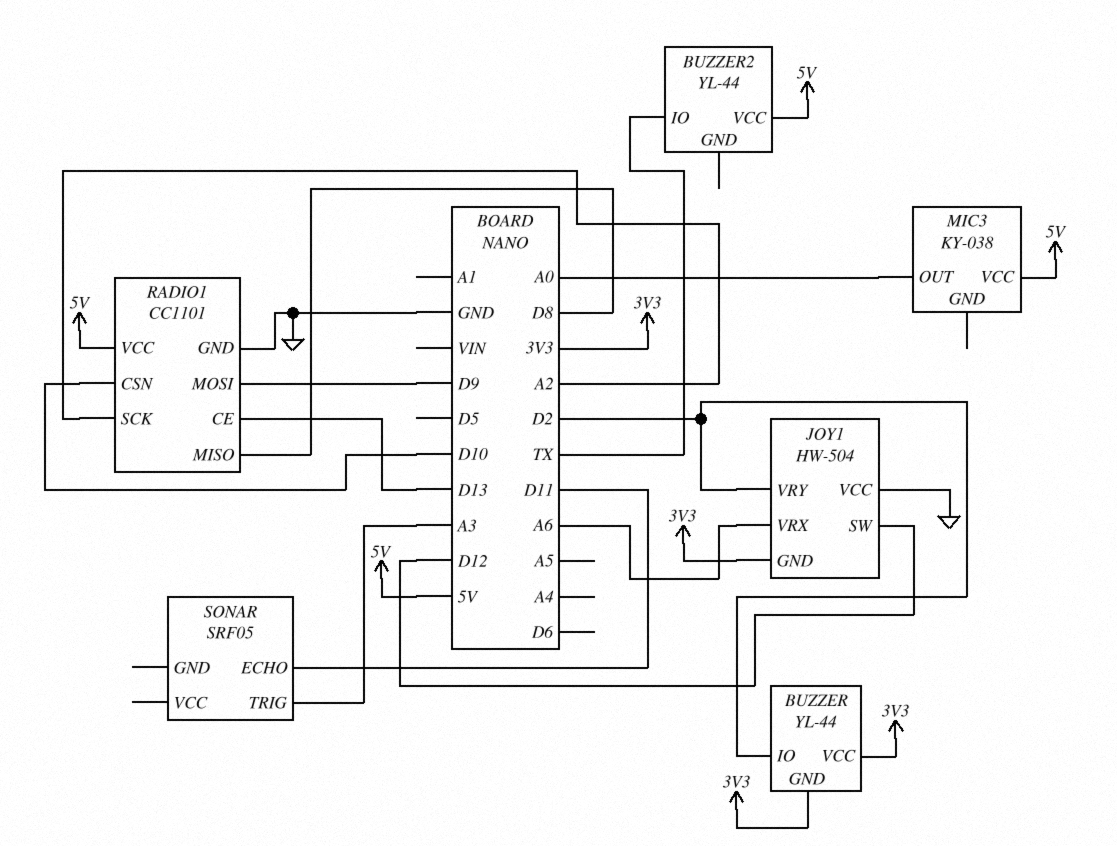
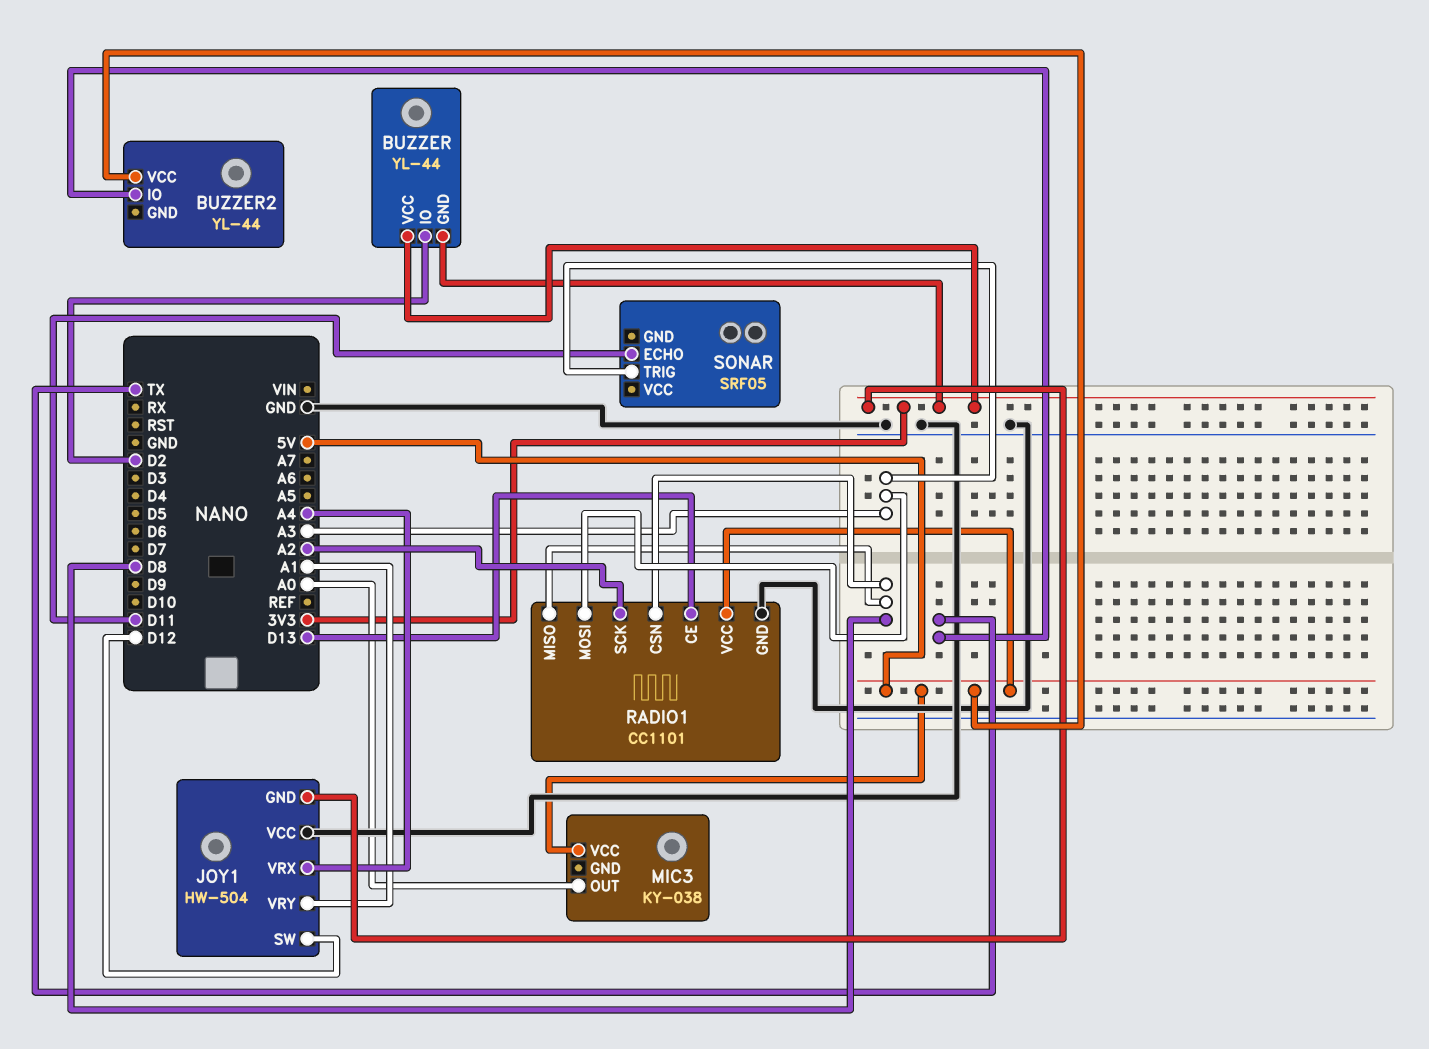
JOY1 pin VRX: A6 -> A4
JOY1 pin VRY: D2 -> A1
RADIO1 pin CSN: D10 -> D8
RADIO1 pin MOSI: D9 -> A3

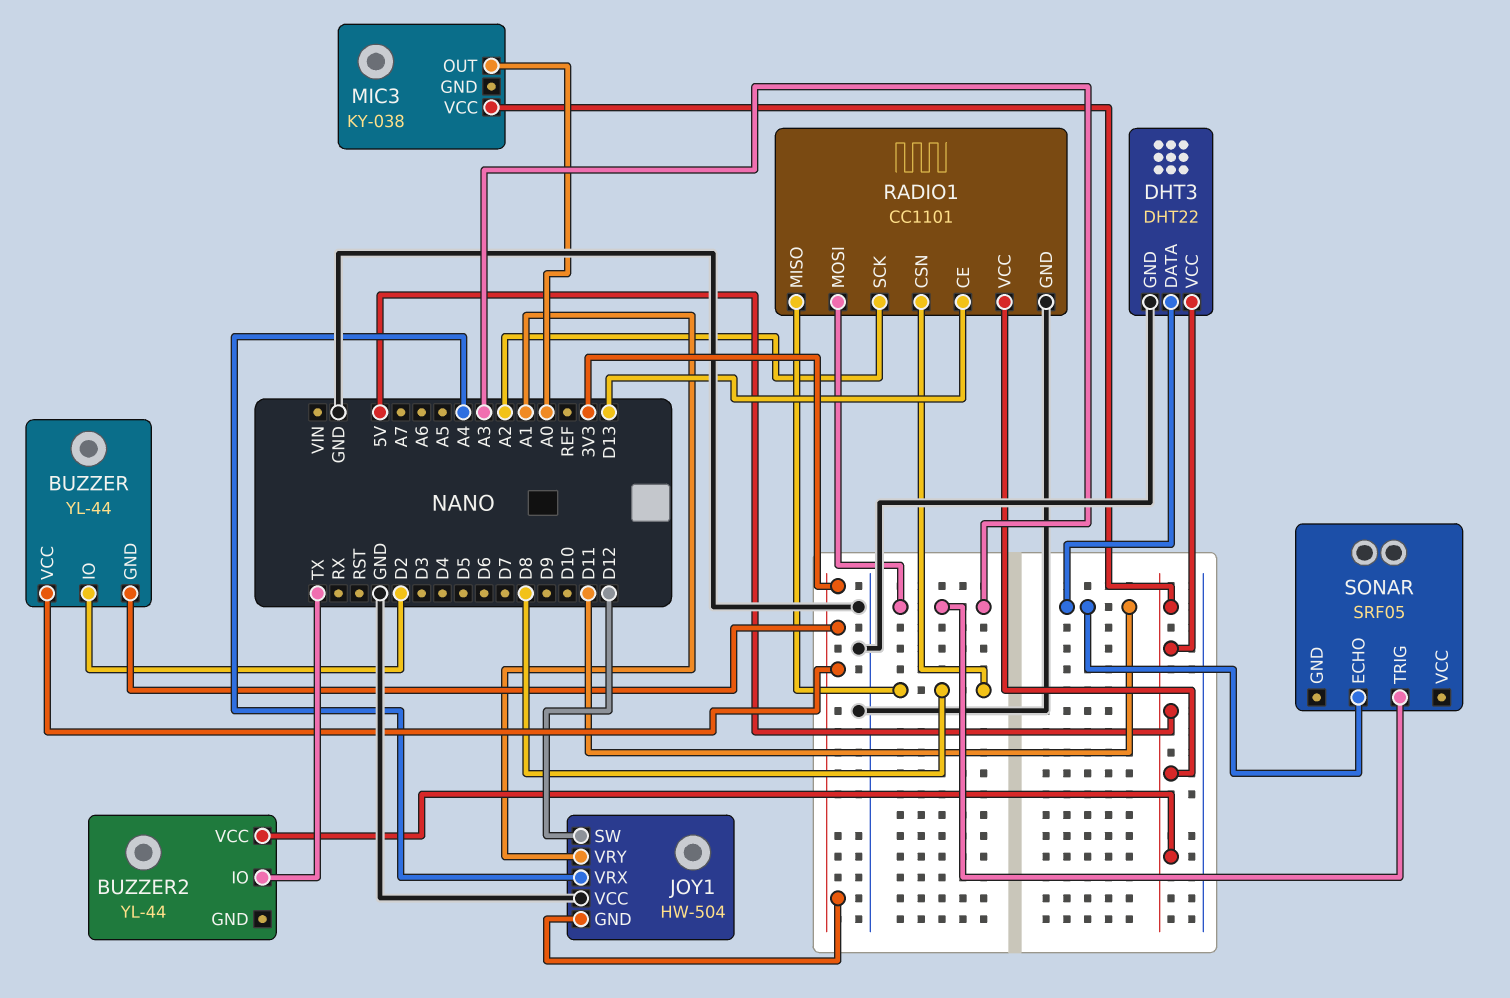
DHT3: none -> DHT22
DHT3 pin DATA: none -> D11
DHT3 pin GND: none -> GND
DHT3 pin VCC: none -> 5V

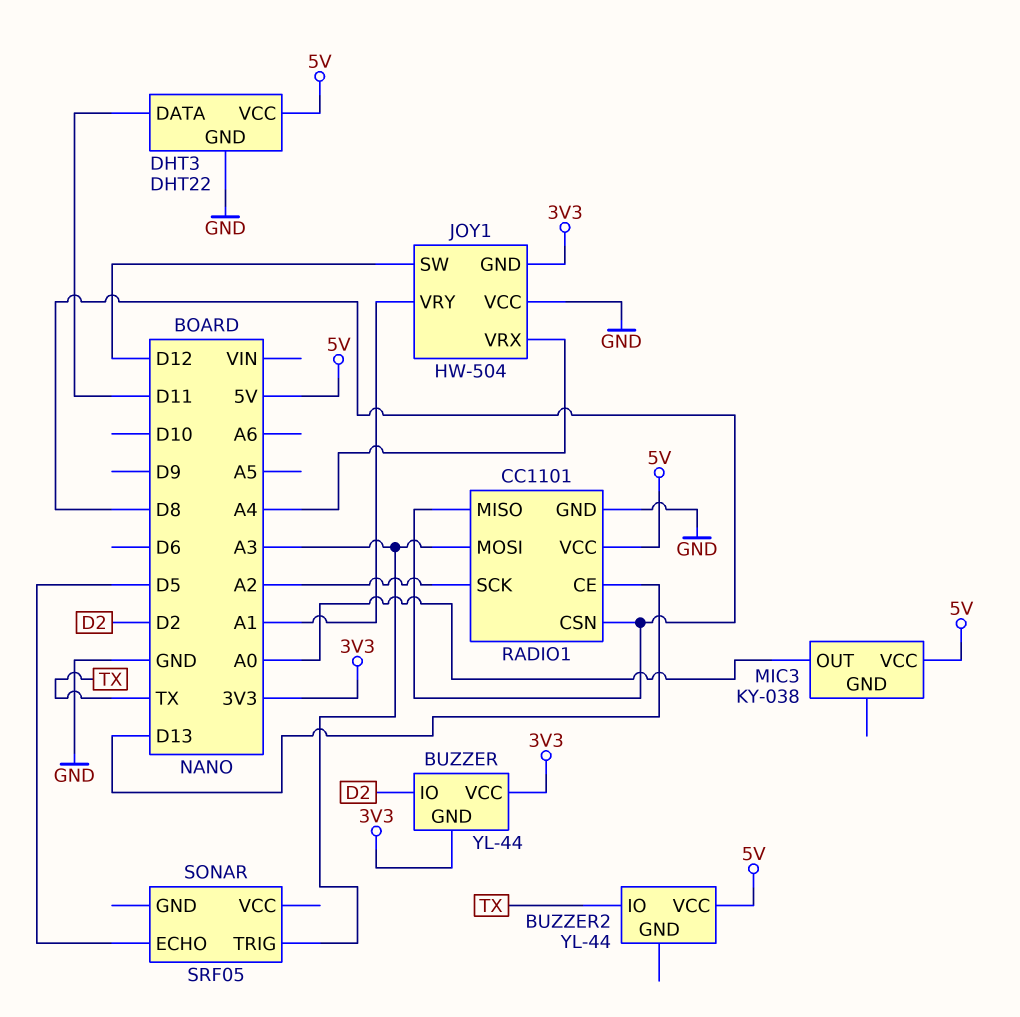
SONAR pin ECHO: D11 -> D5

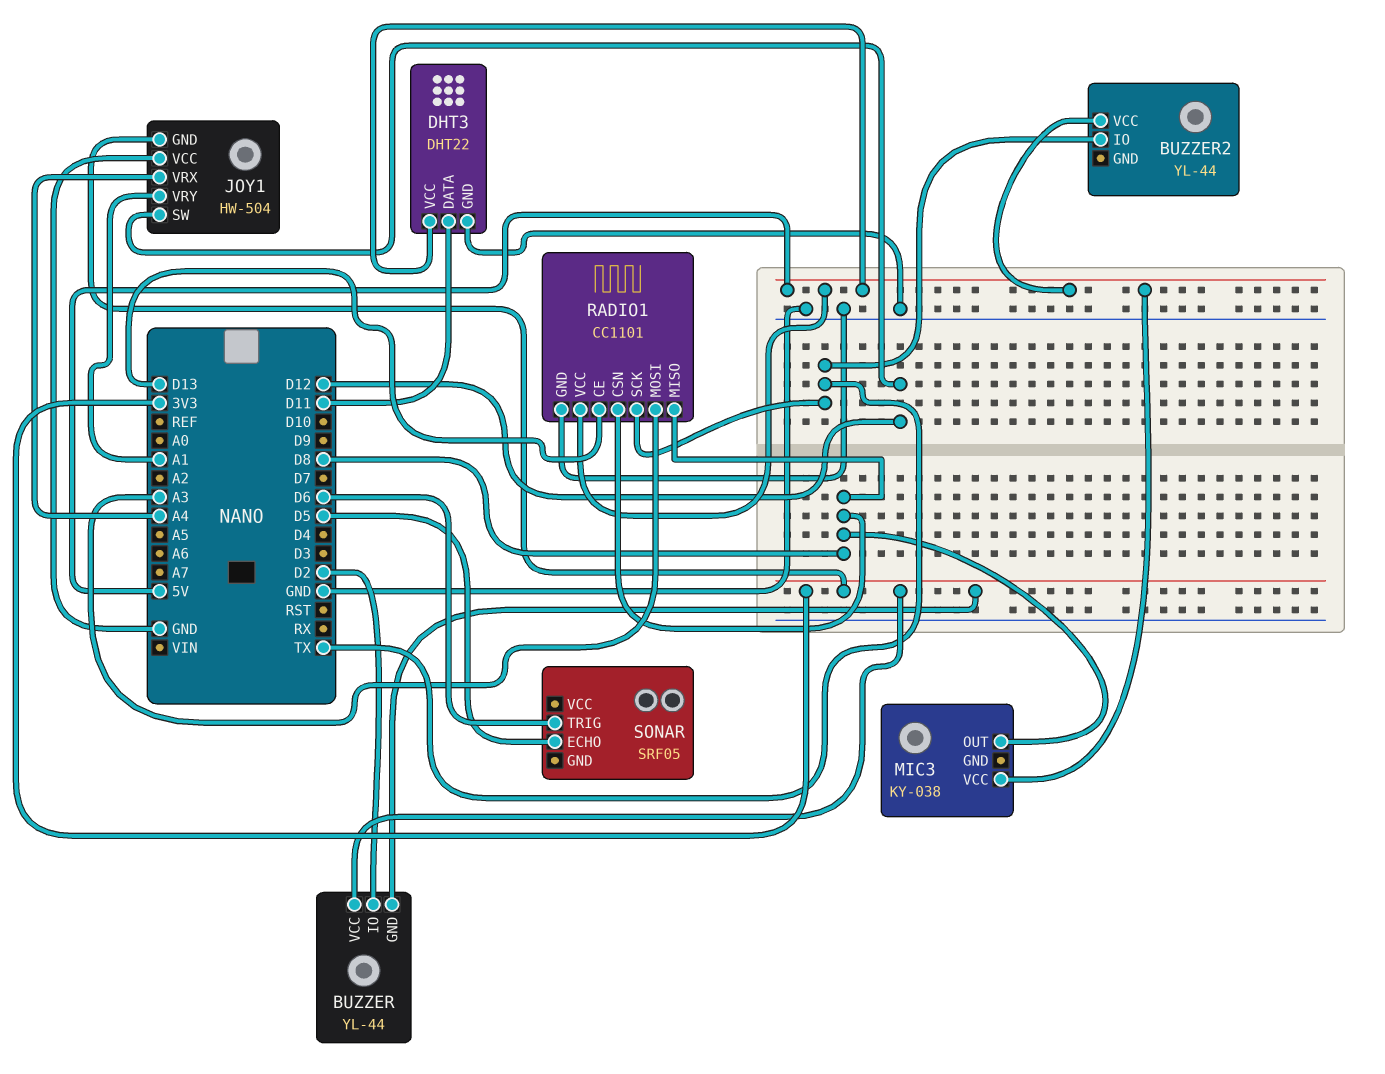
MIC3 pin OUT: A0 -> D8
RADIO1 pin SCK: A2 -> TX
SONAR pin TRIG: A3 -> D6

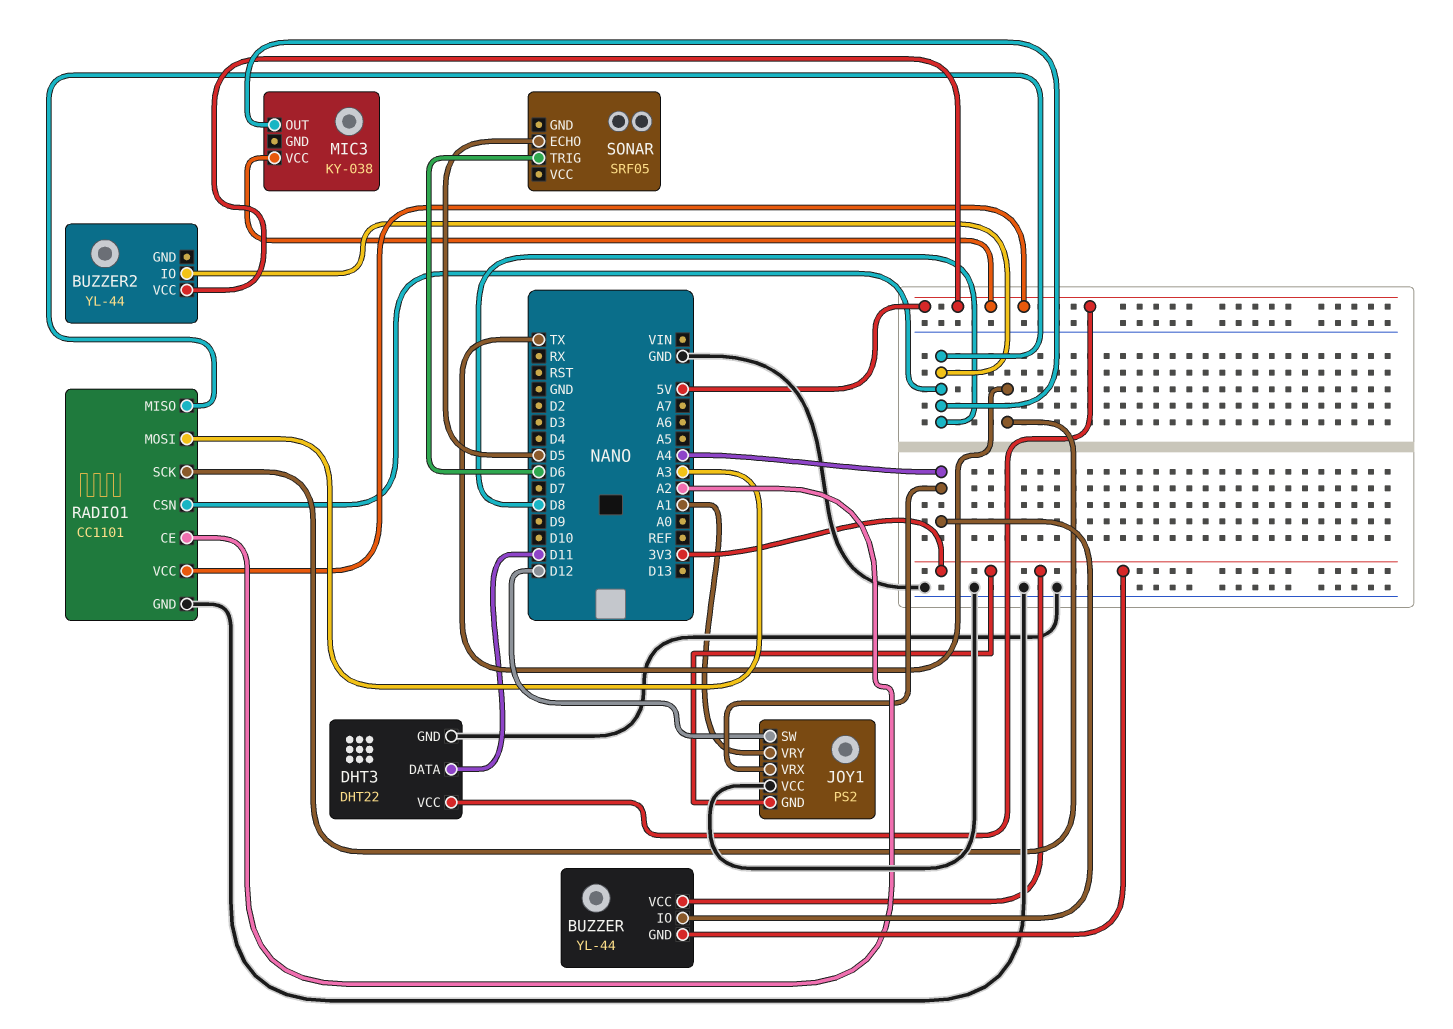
BUZZER pin IO: D2 -> A4
BUZZER2 pin IO: TX -> D8
JOY1: HW-504 -> PS2
RADIO1 pin CE: D13 -> A2

